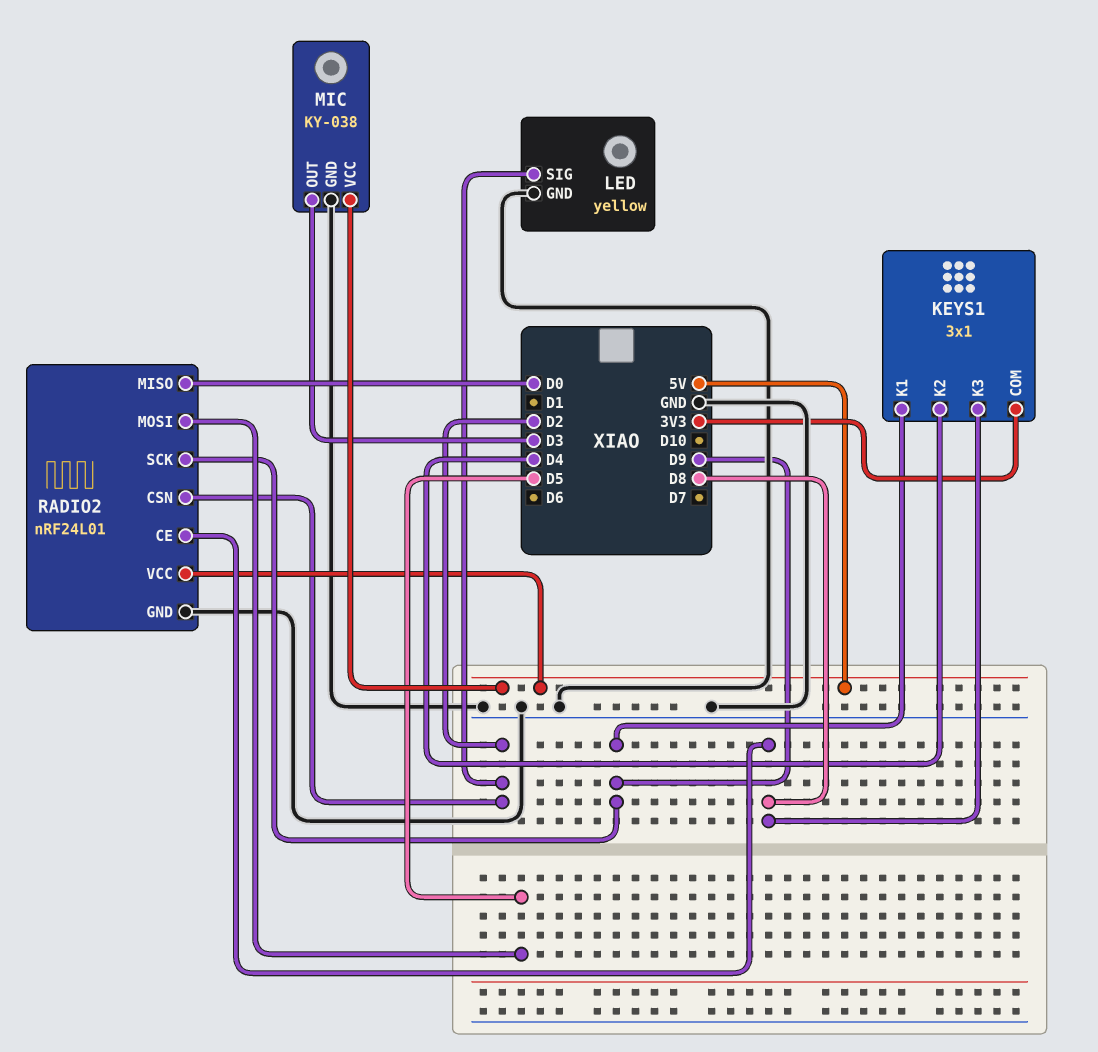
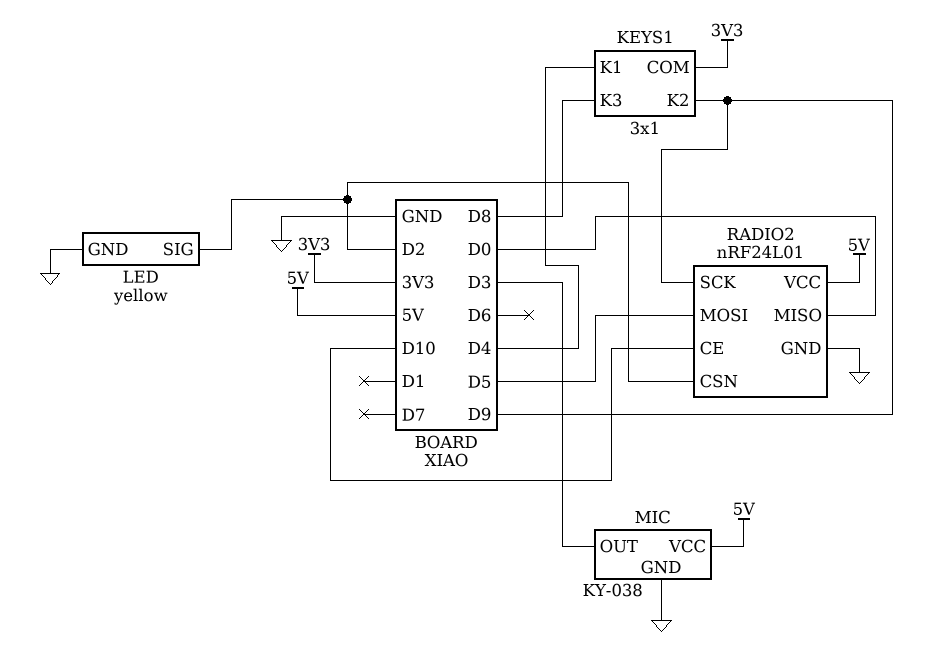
KEYS1 pin K1: D9 -> D4
KEYS1 pin K2: D4 -> D9
RADIO2 pin CE: D8 -> D10

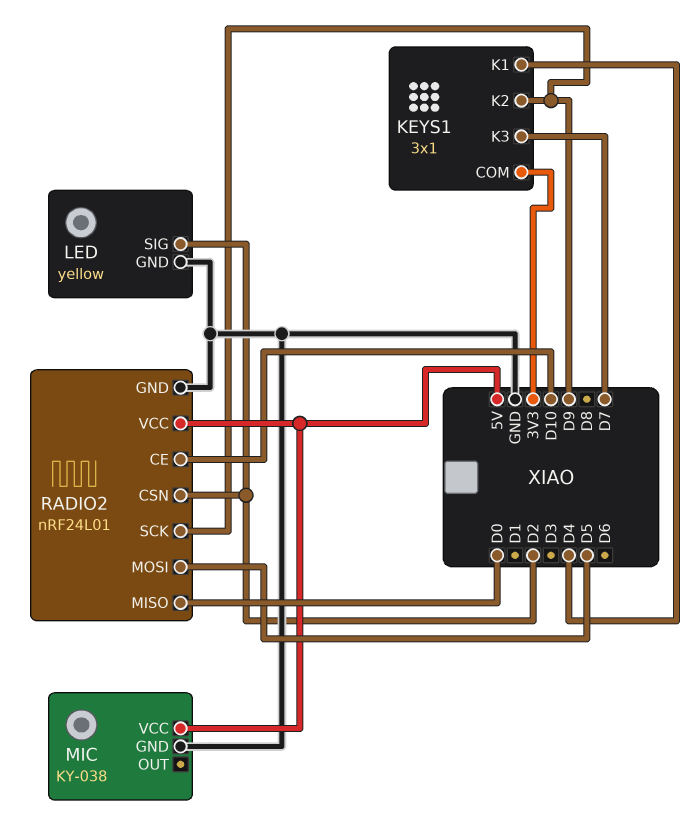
KEYS1 pin K3: D8 -> D7
MIC pin OUT: D3 -> none

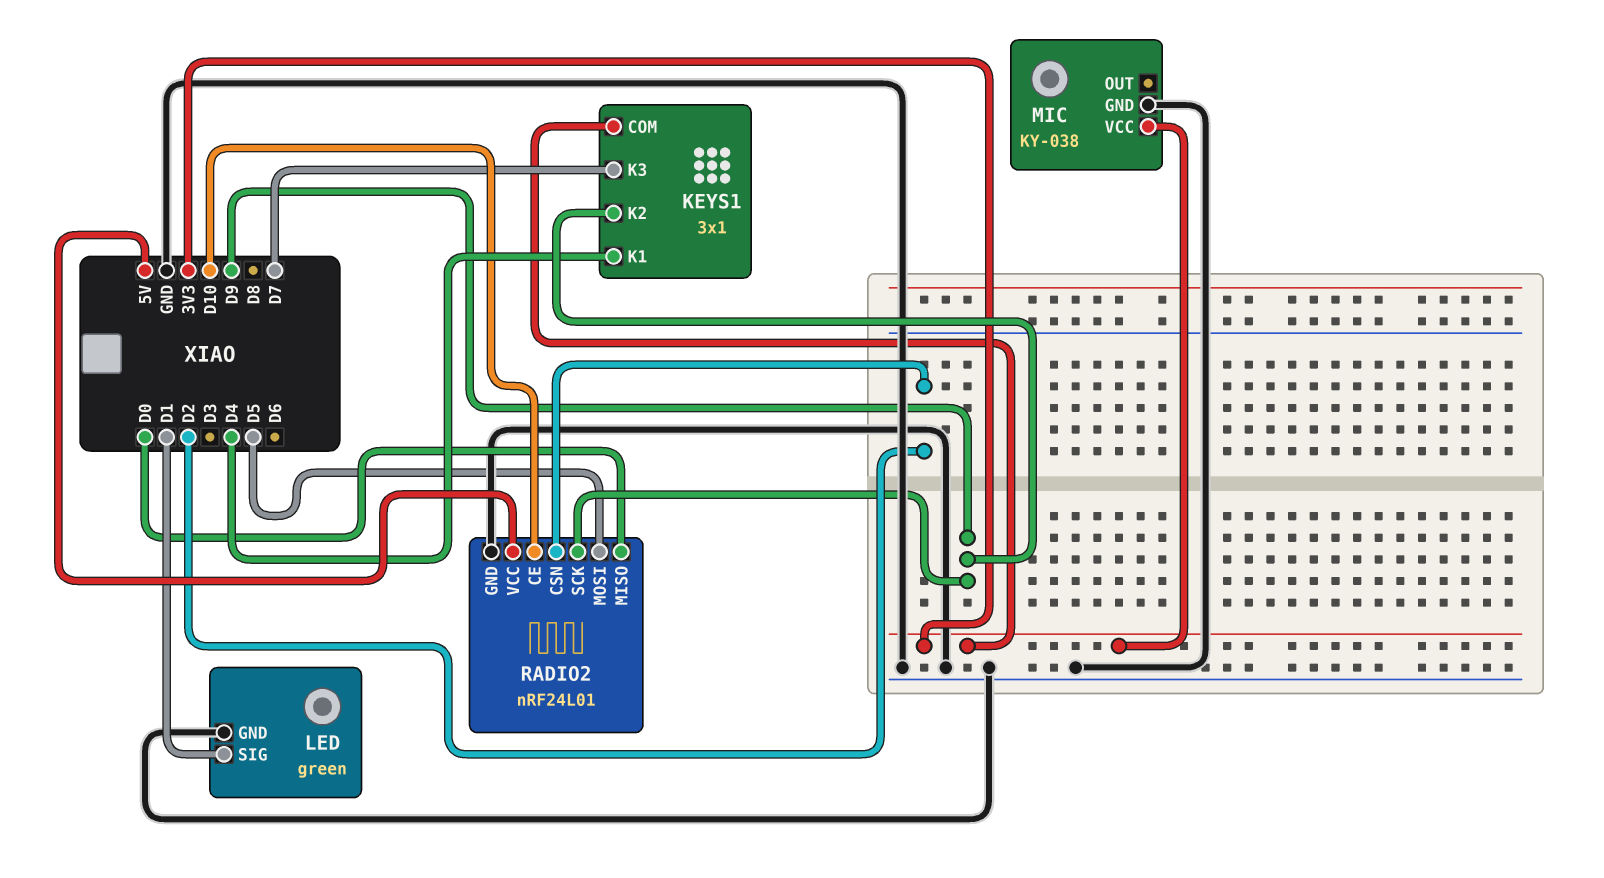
LED: yellow -> green
LED pin SIG: D2 -> D1
MIC pin VCC: 5V -> 3V3

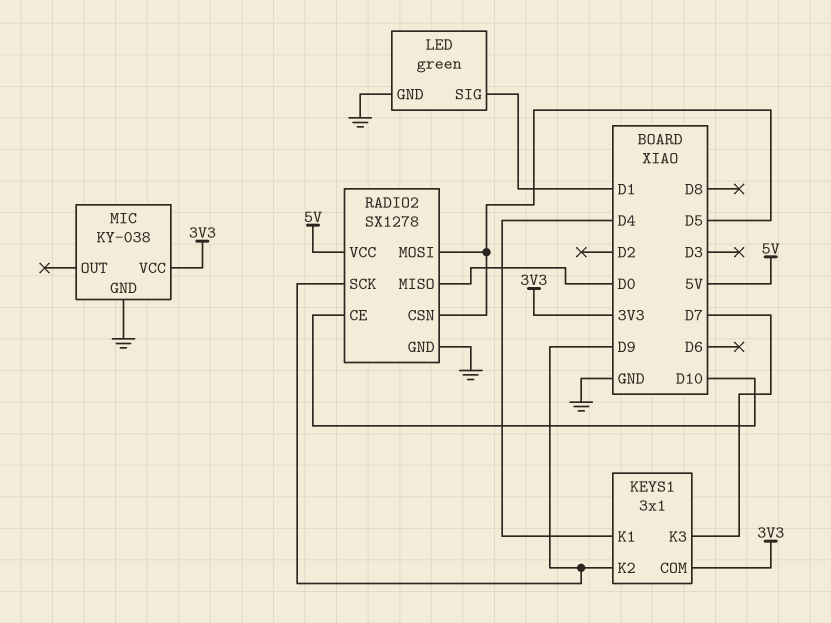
RADIO2: nRF24L01 -> SX1278
RADIO2 pin CSN: D2 -> D5

